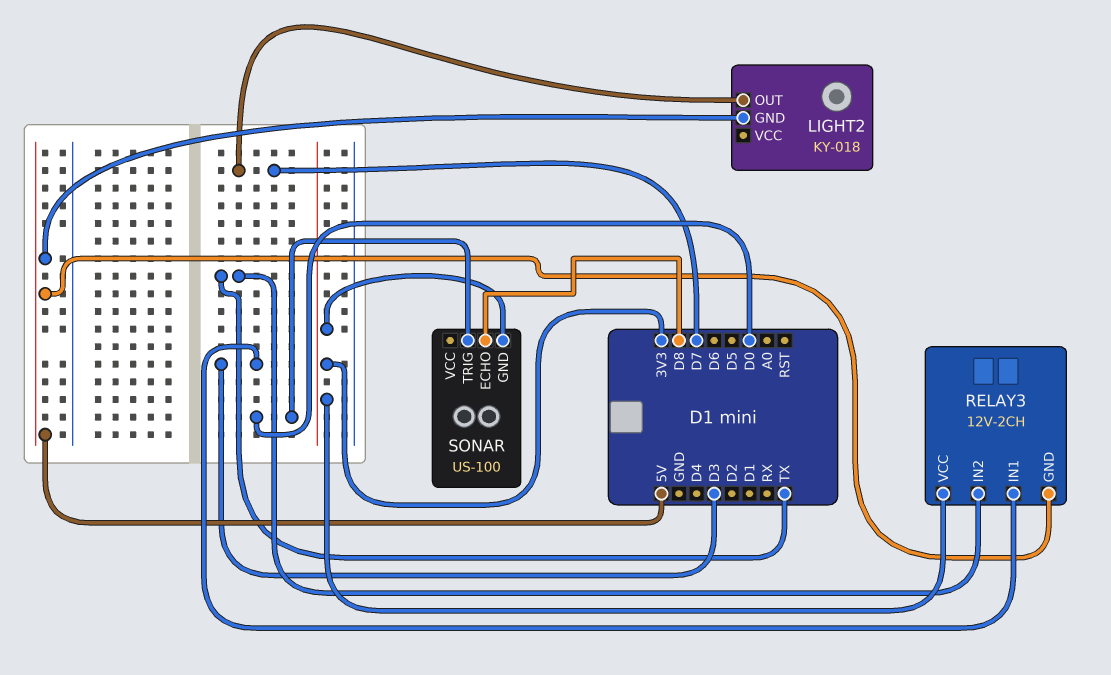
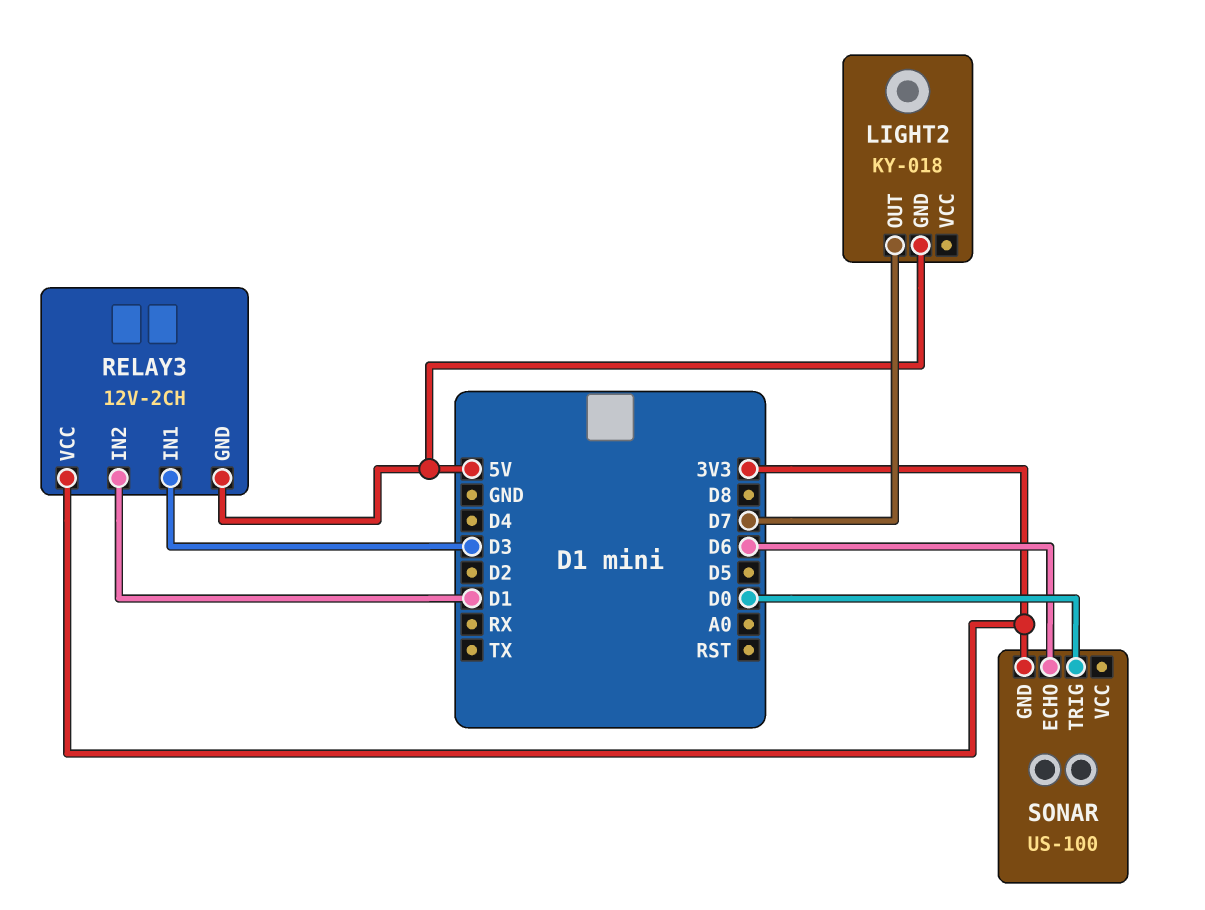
RELAY3 pin IN2: TX -> D1
SONAR pin ECHO: D8 -> D6

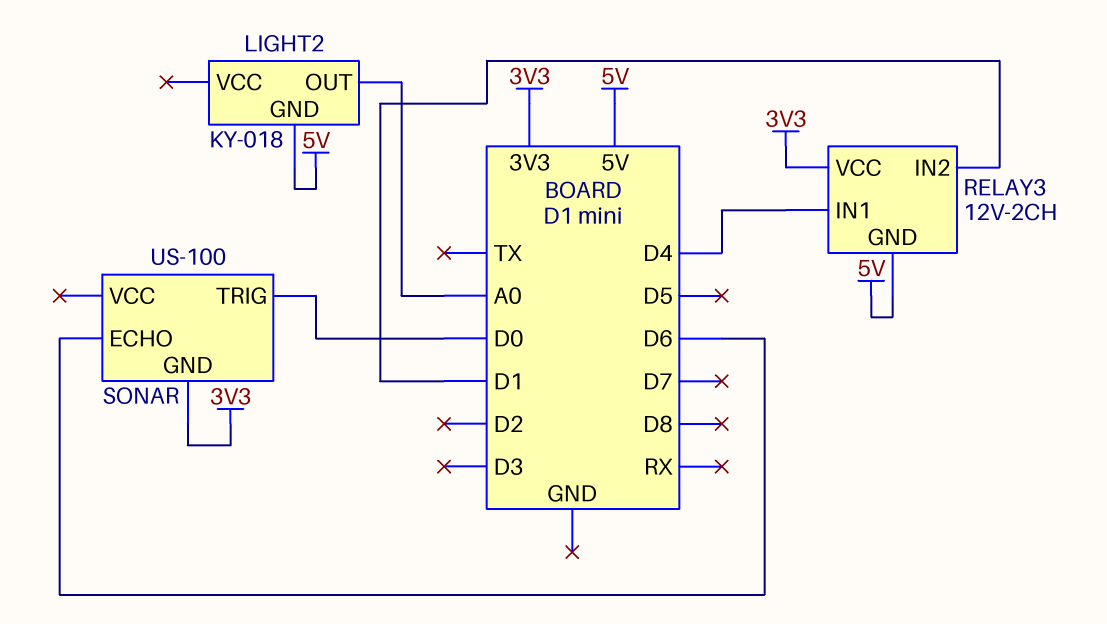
LIGHT2 pin OUT: D7 -> A0
RELAY3 pin IN1: D3 -> D4

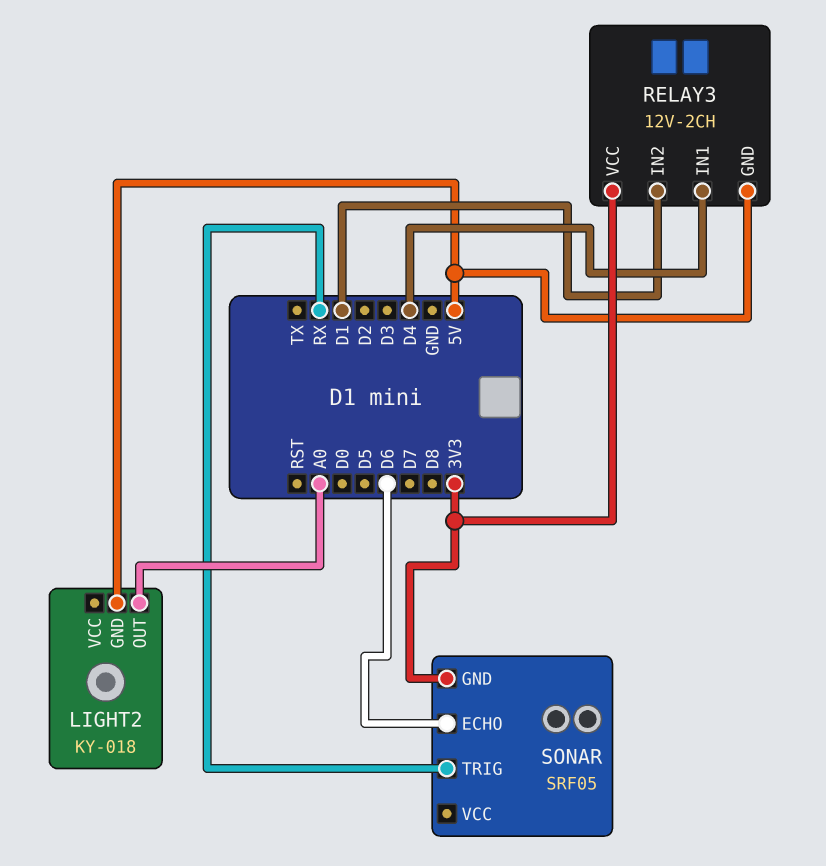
SONAR: US-100 -> SRF05
SONAR pin TRIG: D0 -> RX

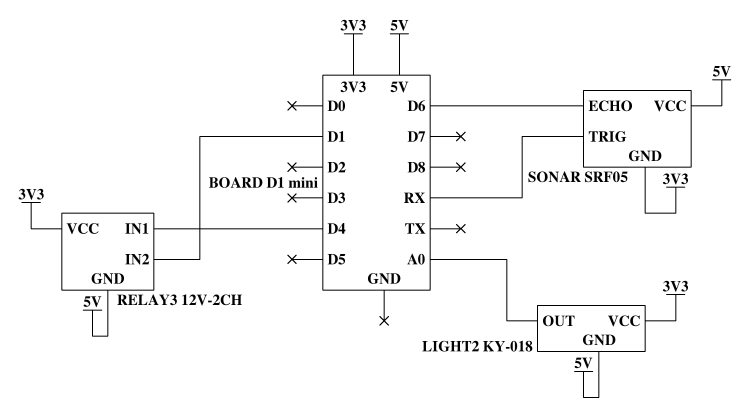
LIGHT2 pin VCC: none -> 3V3
SONAR pin VCC: none -> 5V

